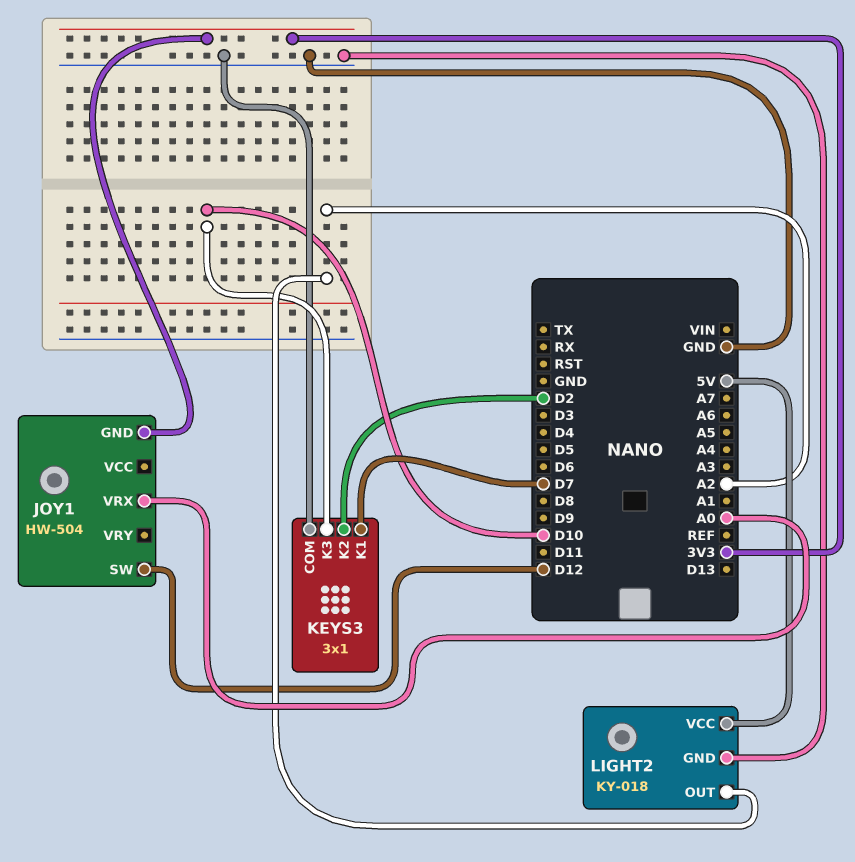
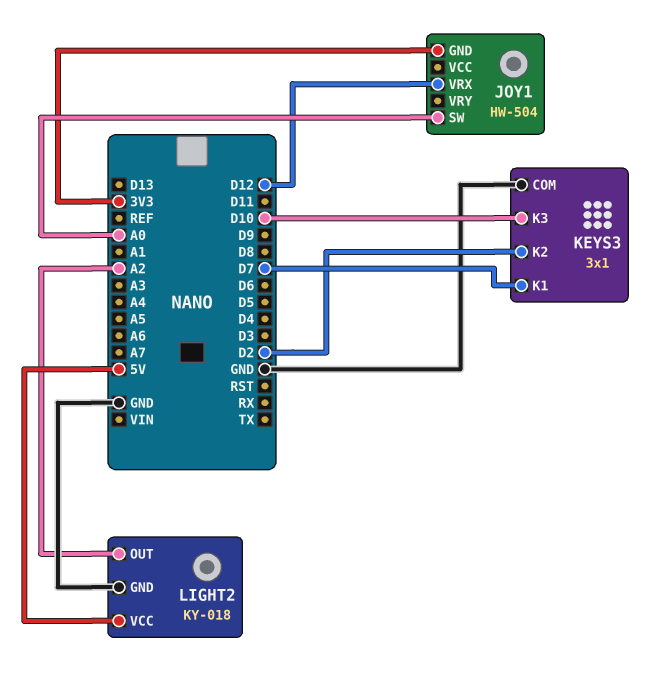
JOY1 pin SW: D12 -> A0
JOY1 pin VRX: A0 -> D12

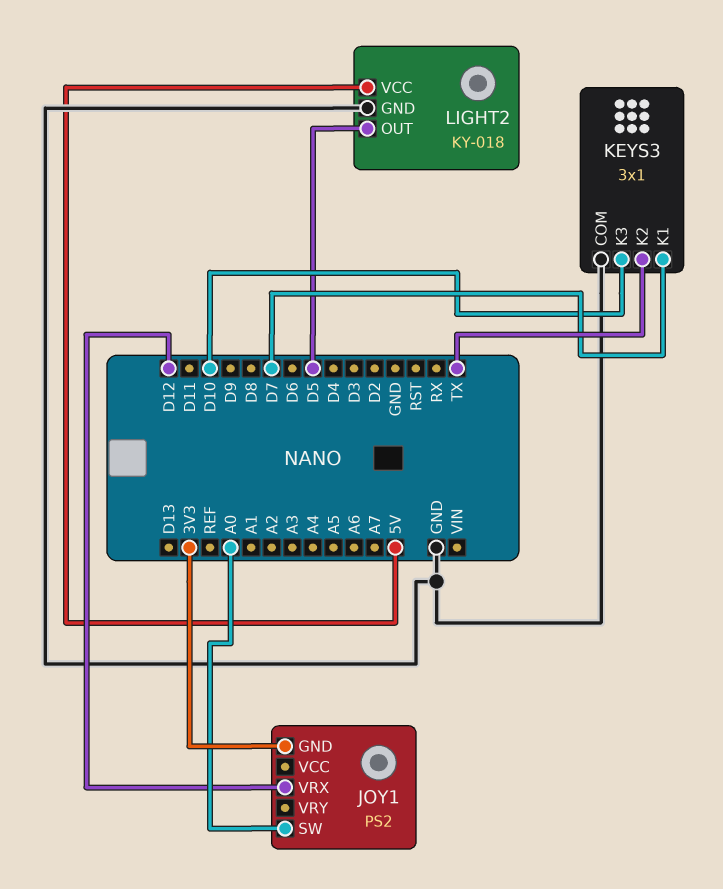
JOY1: HW-504 -> PS2
KEYS3 pin K2: D2 -> TX
LIGHT2 pin OUT: A2 -> D5

